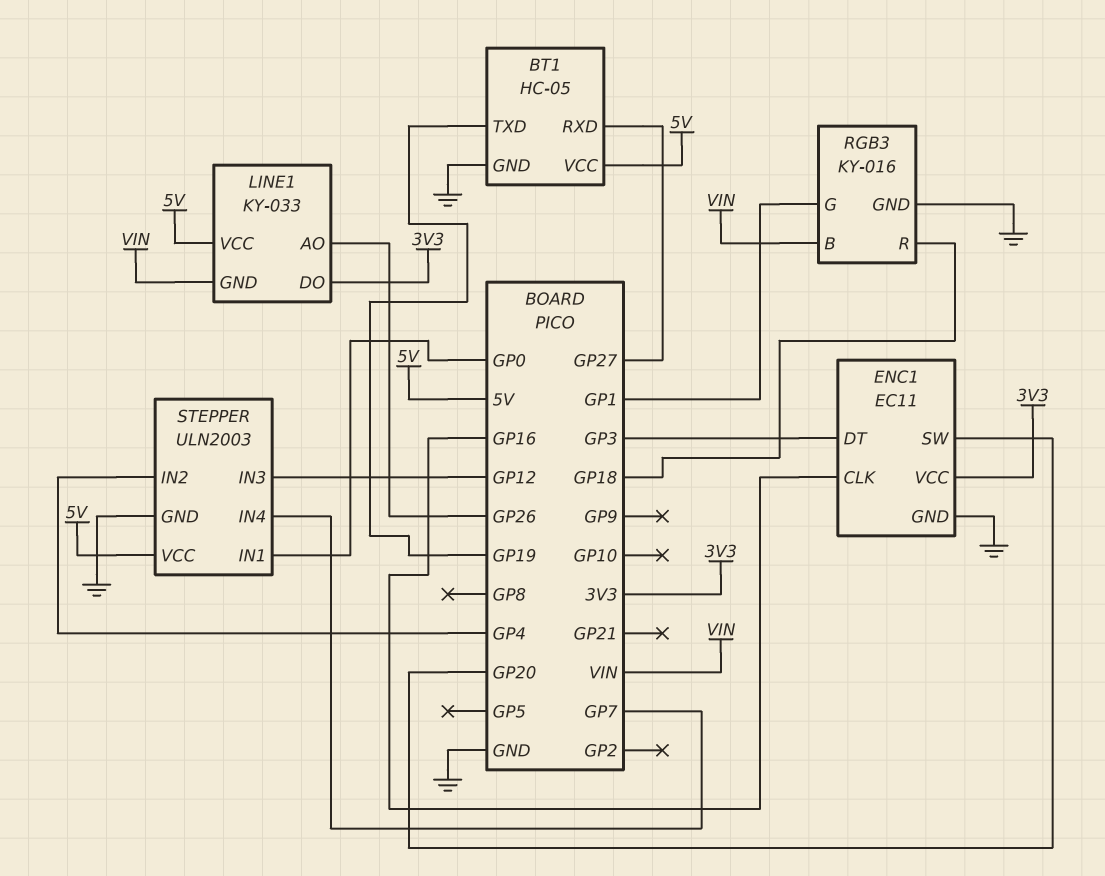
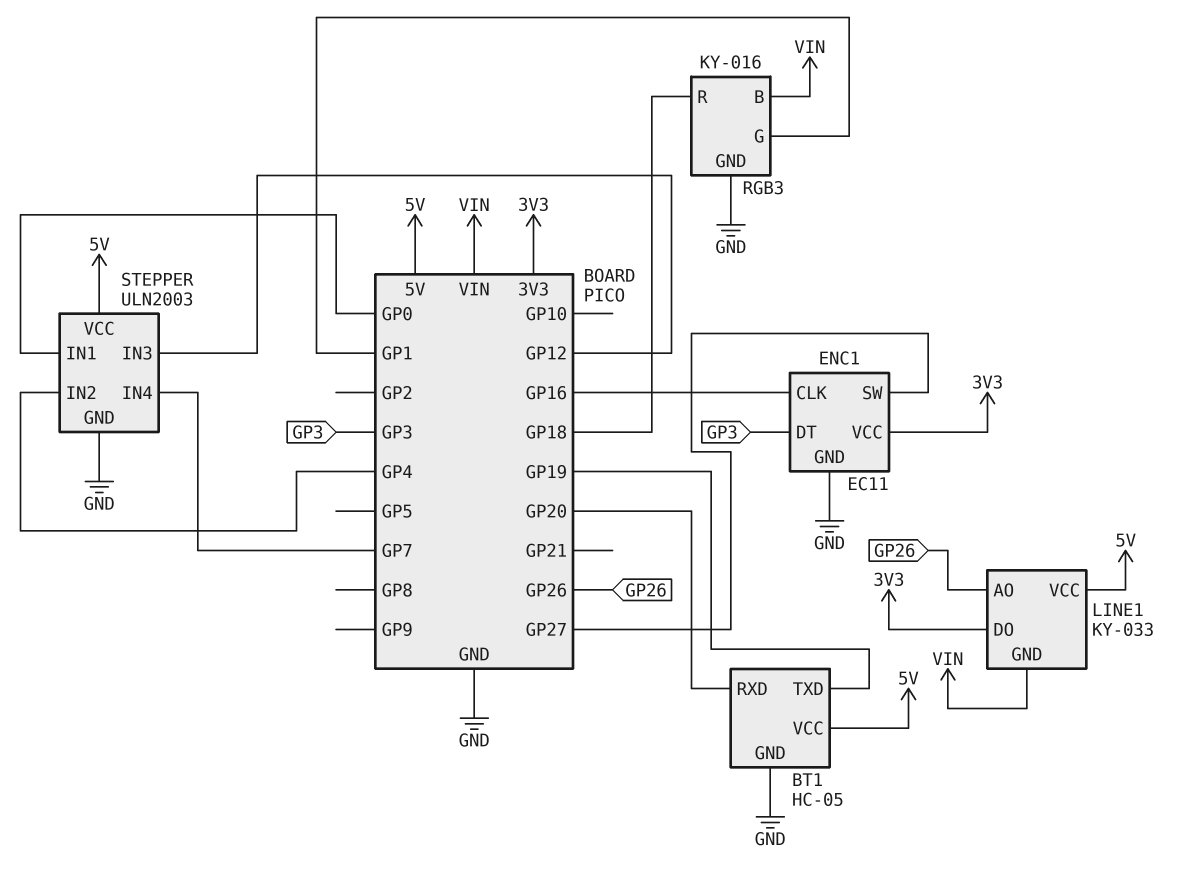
BT1 pin RXD: GP27 -> GP20
ENC1 pin SW: GP20 -> GP27

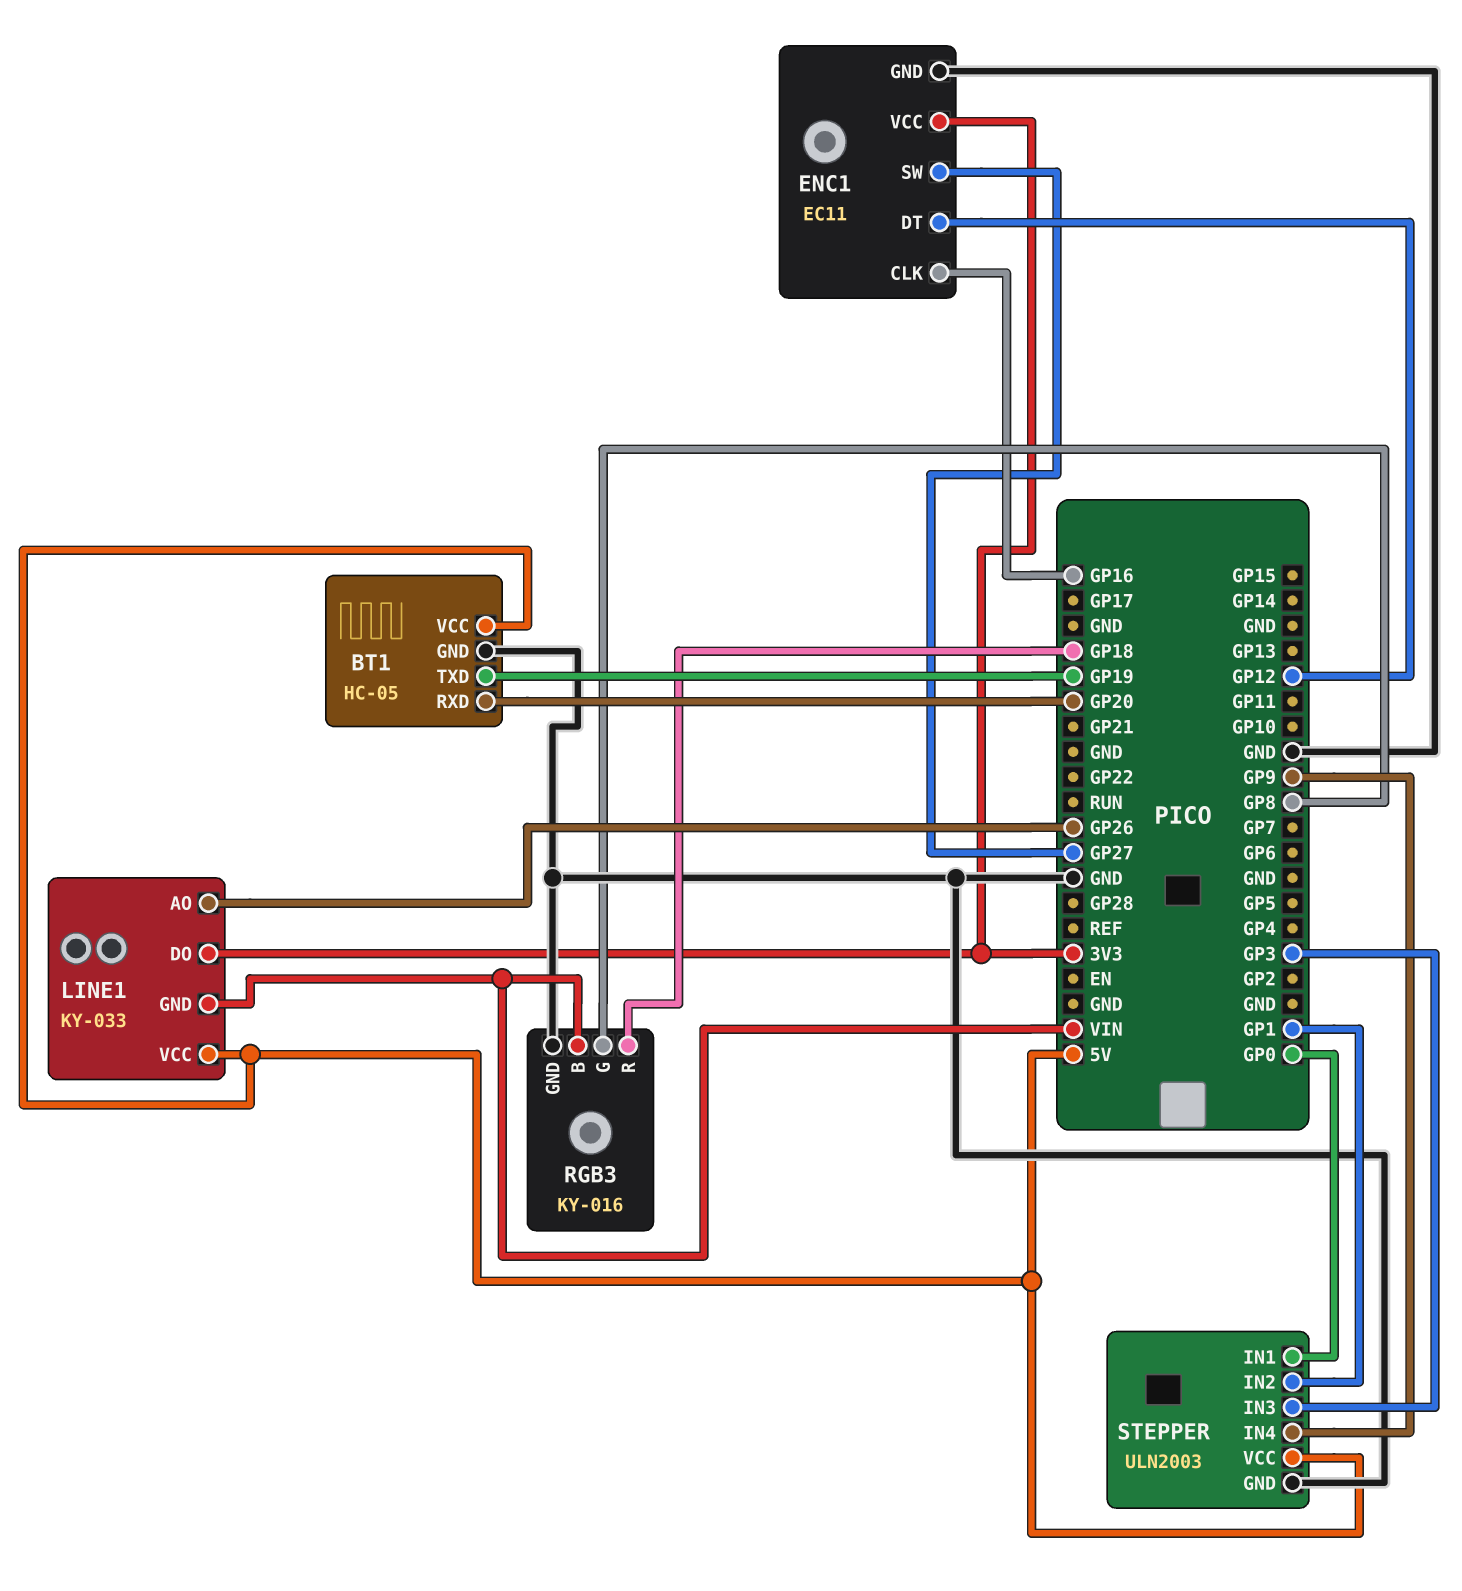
ENC1 pin DT: GP3 -> GP12
RGB3 pin G: GP1 -> GP8
STEPPER pin IN2: GP4 -> GP1
STEPPER pin IN3: GP12 -> GP3
STEPPER pin IN4: GP7 -> GP9

